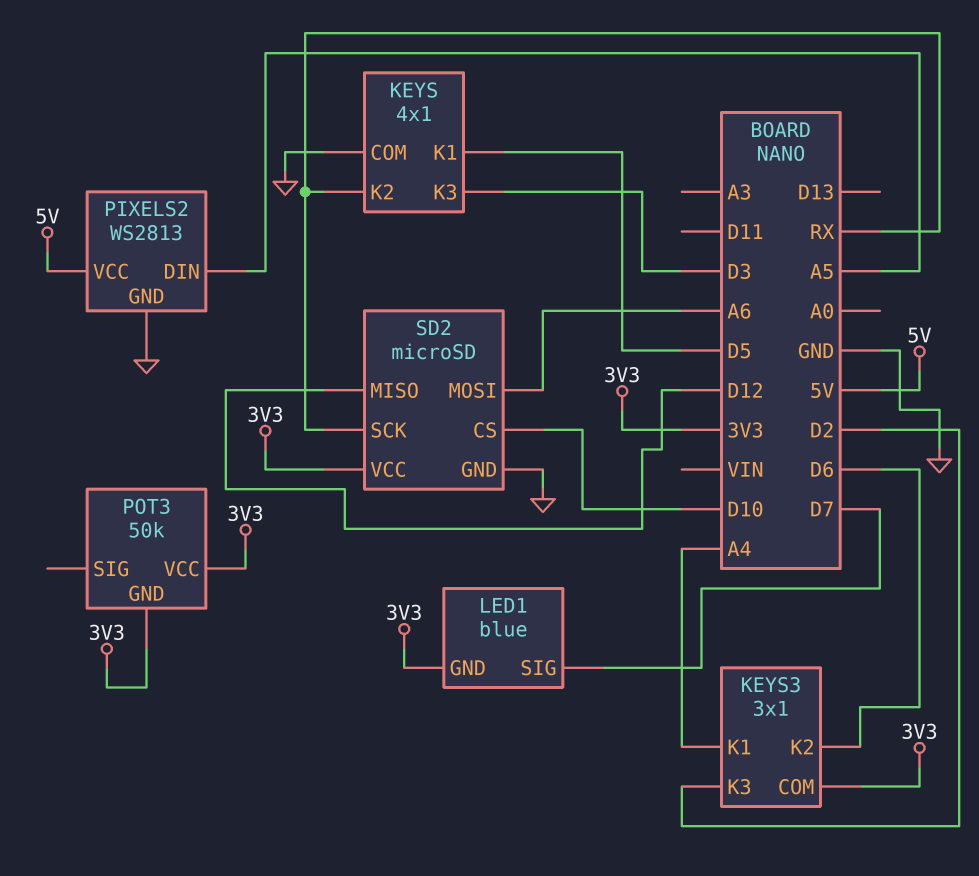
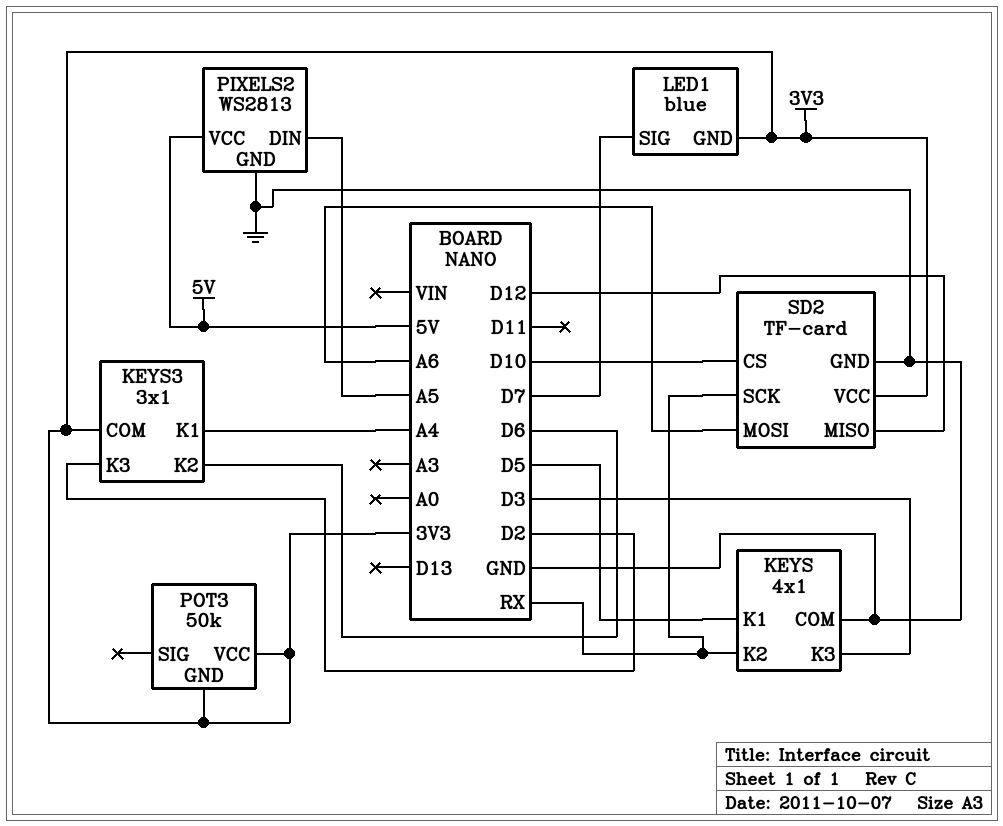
SD2: microSD -> TF-card

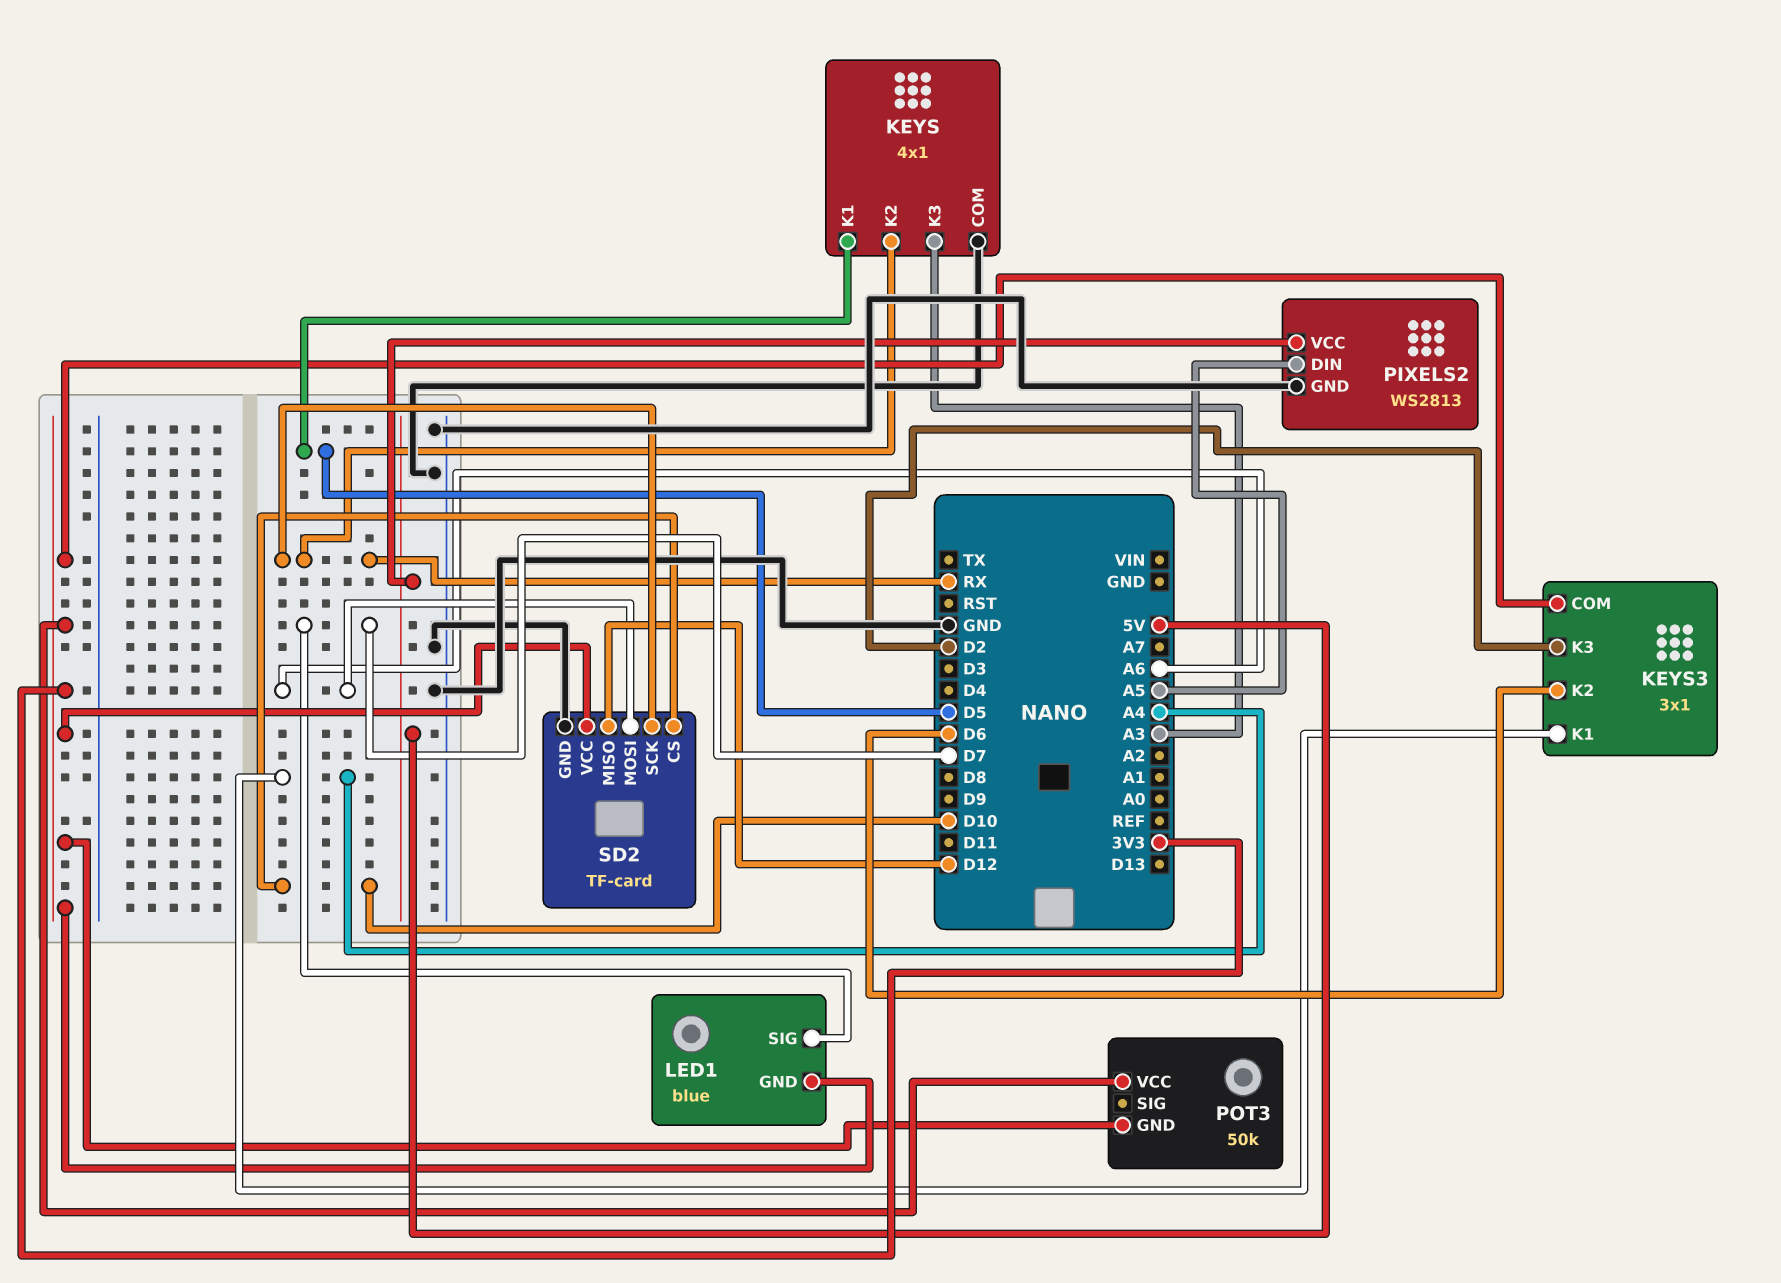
KEYS pin K3: D3 -> A3

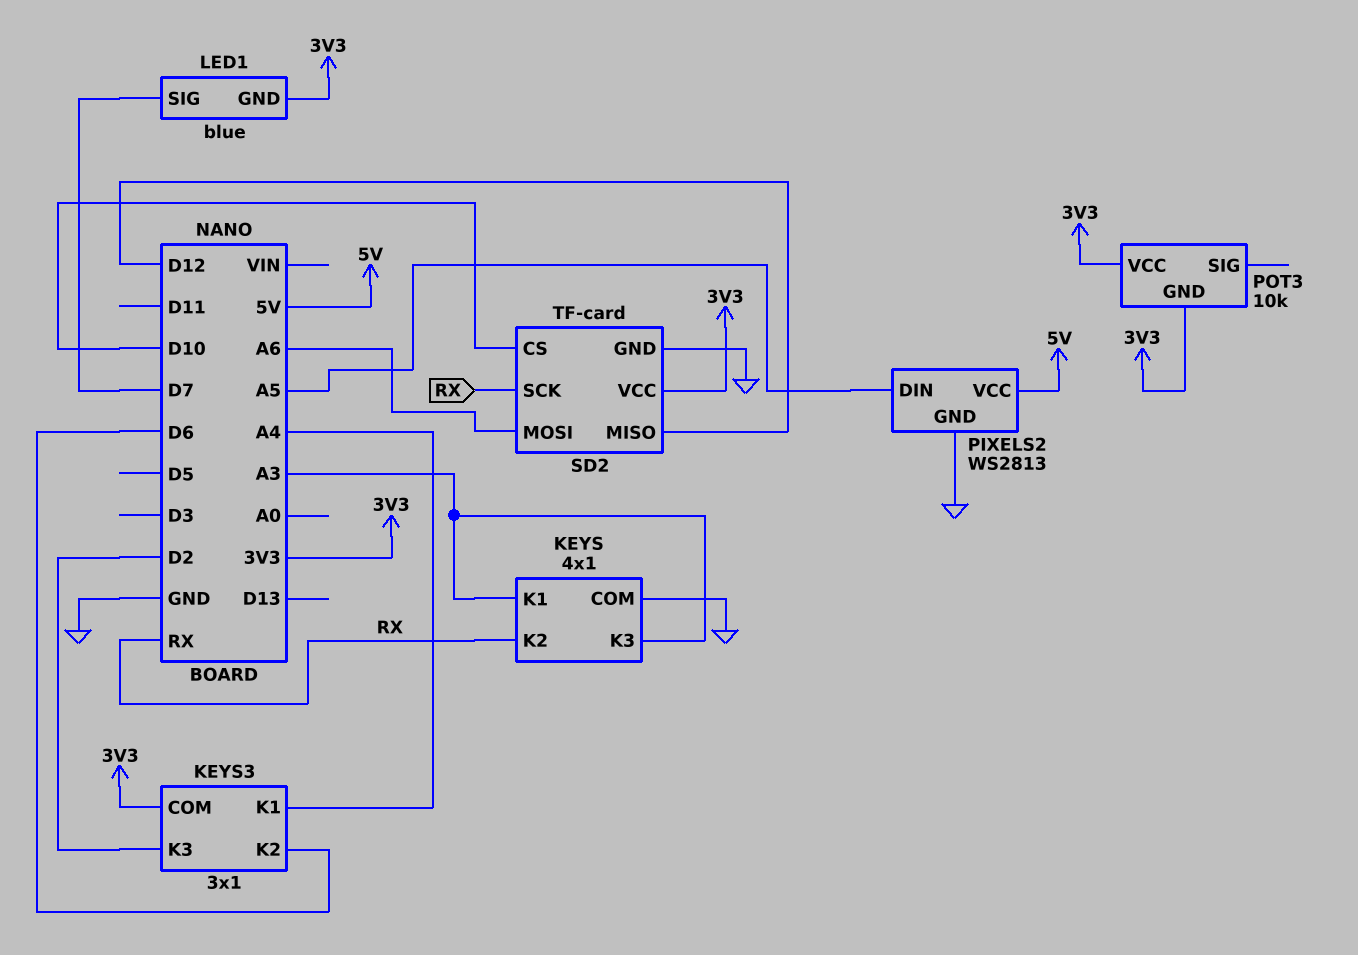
KEYS pin K1: D5 -> A3
POT3: 50k -> 10k

